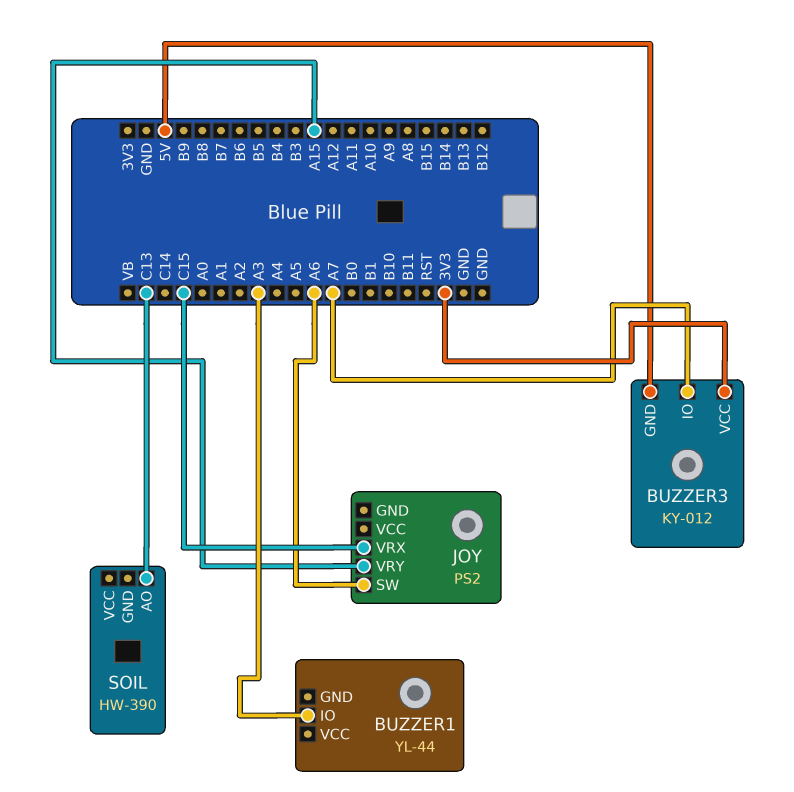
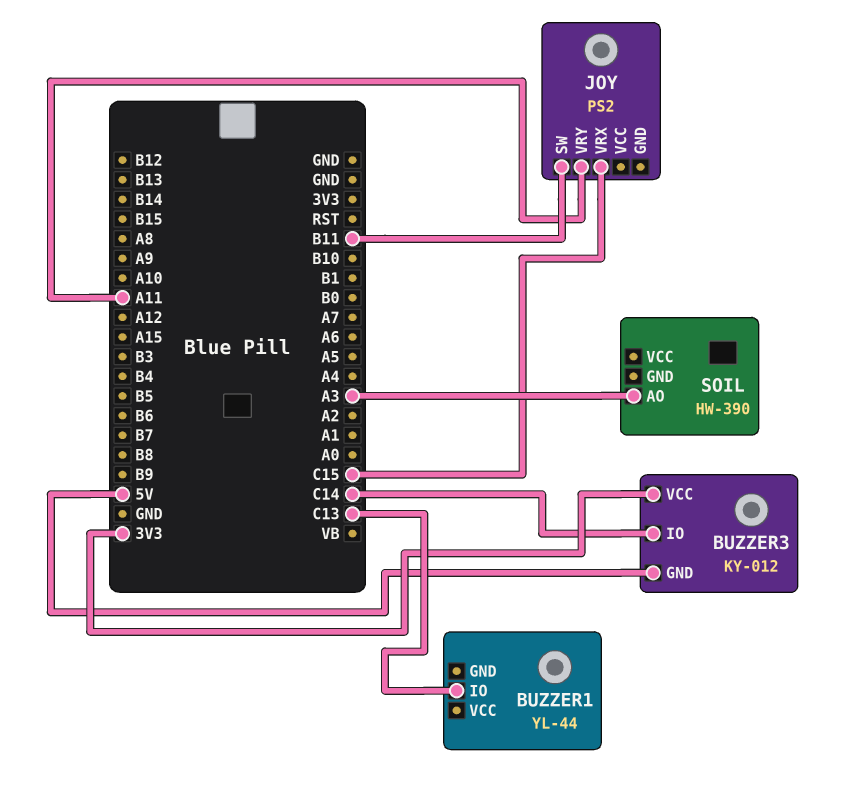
BUZZER1 pin IO: A3 -> C13
BUZZER3 pin IO: A7 -> C14
JOY pin SW: A6 -> B11
JOY pin VRY: A15 -> A11
SOIL pin AO: C13 -> A3

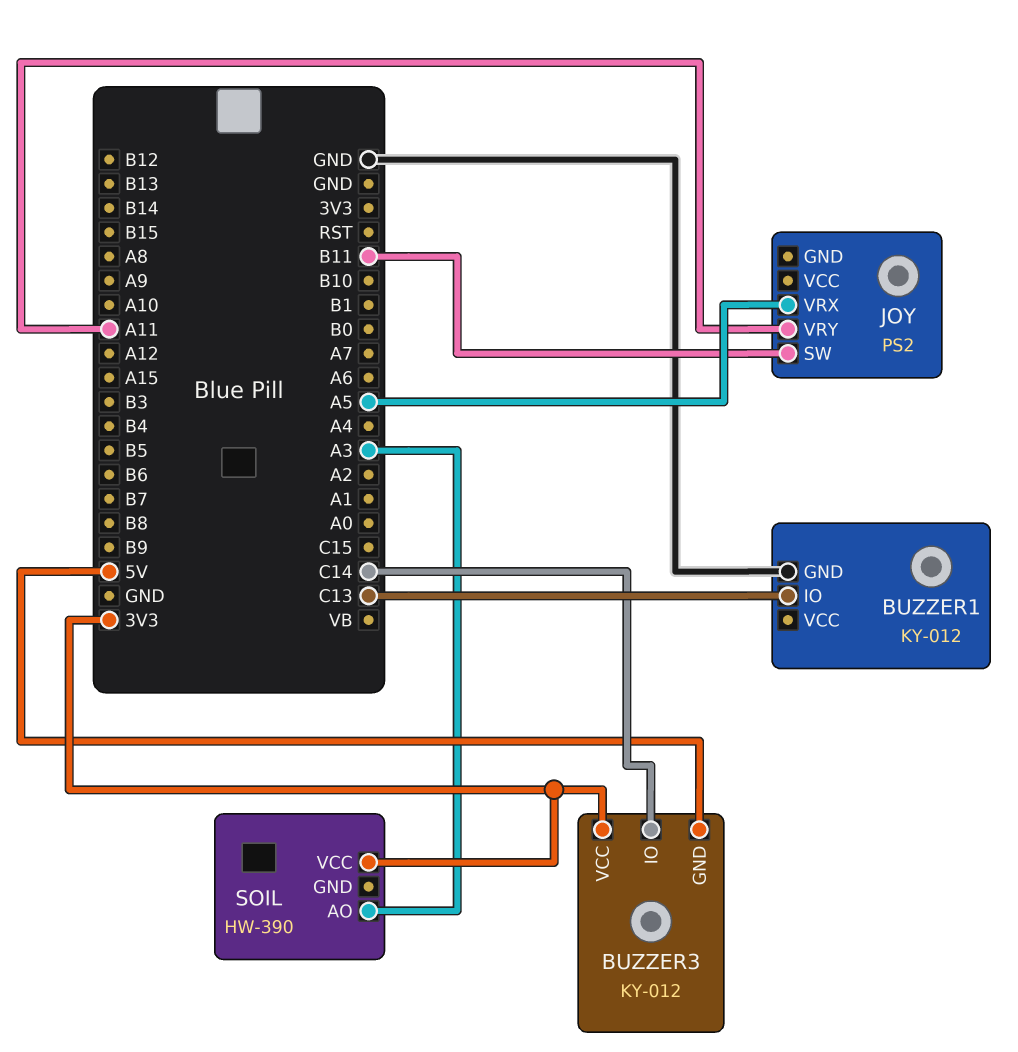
BUZZER1: YL-44 -> KY-012
BUZZER1 pin GND: none -> GND
JOY pin VRX: C15 -> A5
SOIL pin VCC: none -> 3V3

